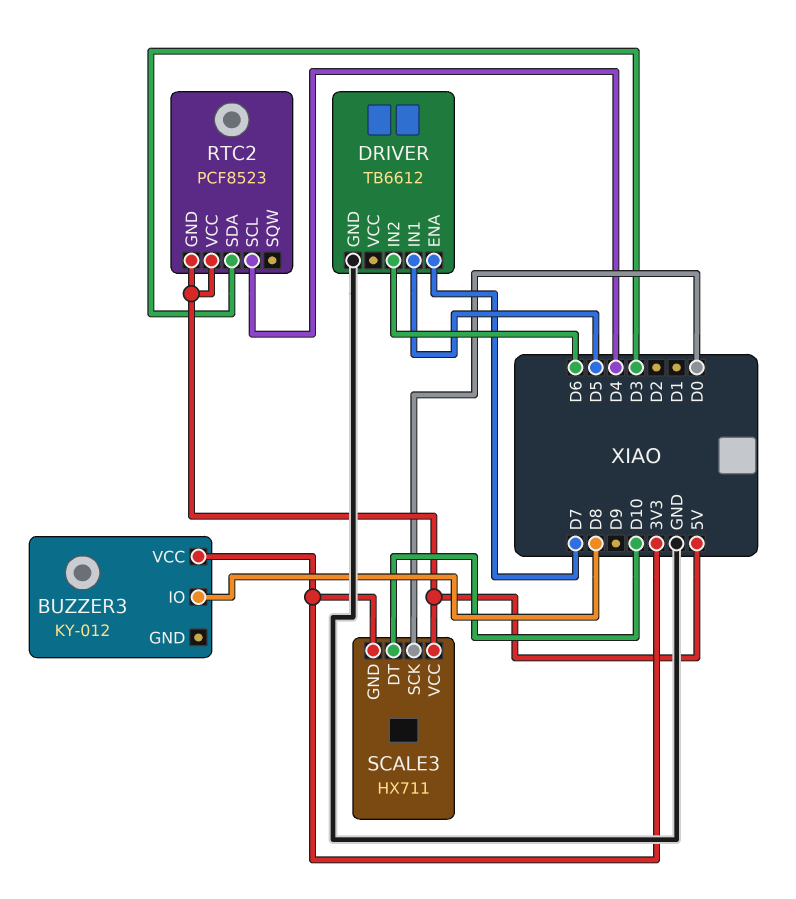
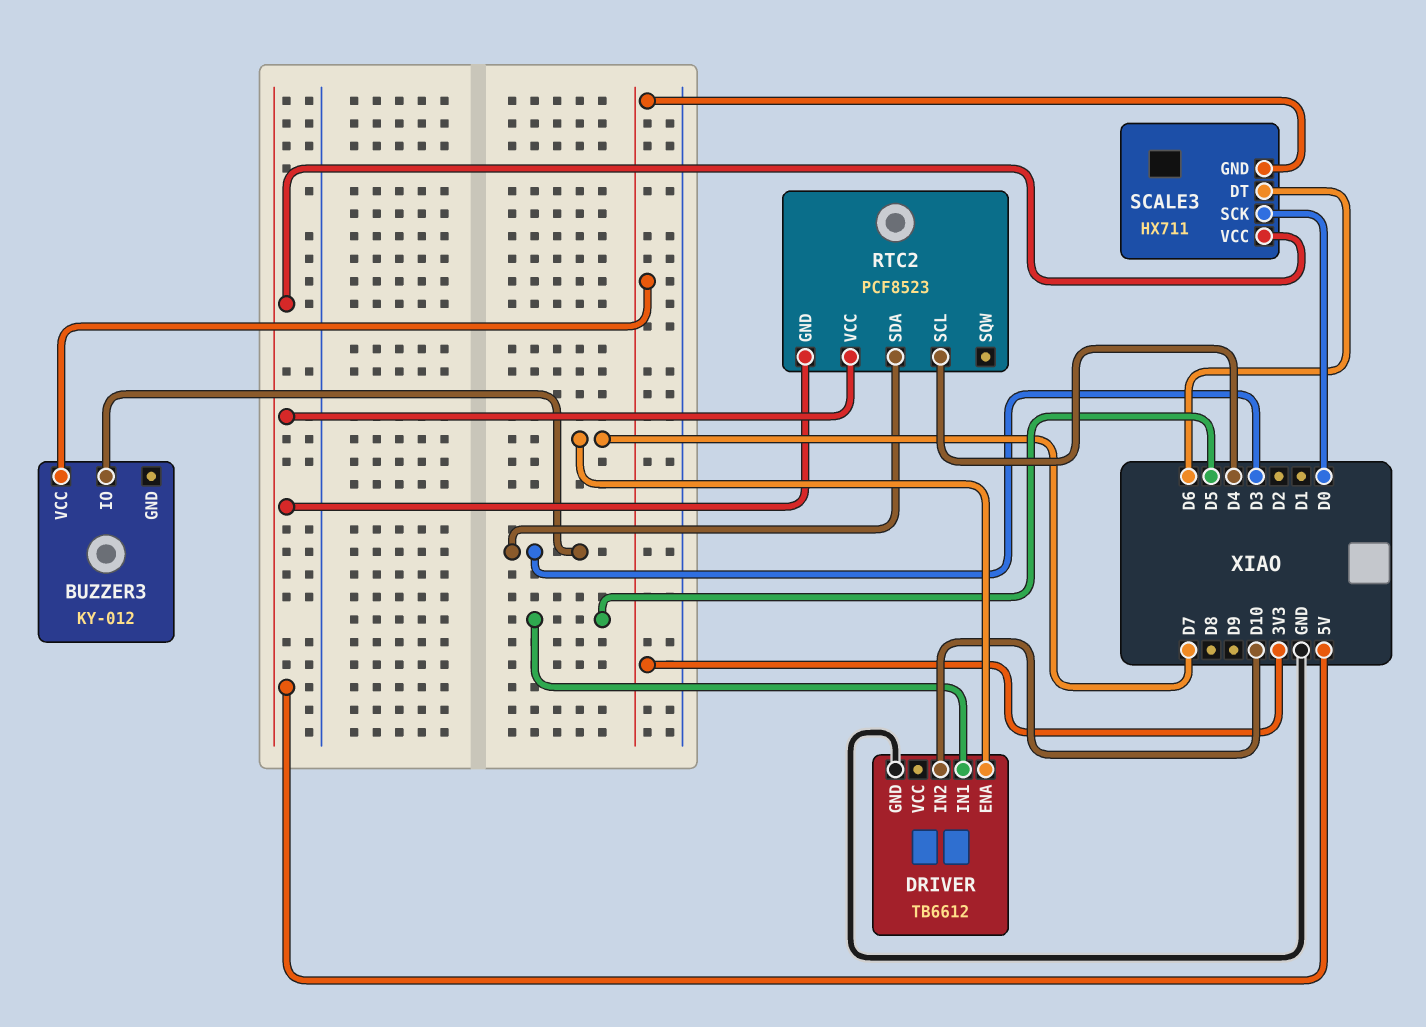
BUZZER3 pin IO: D8 -> D3
DRIVER pin IN2: D6 -> D10
SCALE3 pin DT: D10 -> D6

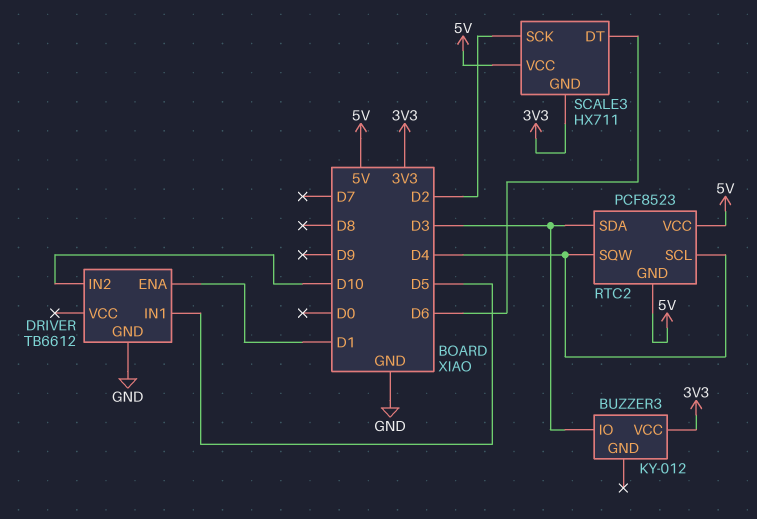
DRIVER pin ENA: D7 -> D1
RTC2 pin SQW: none -> D4
SCALE3 pin SCK: D0 -> D2

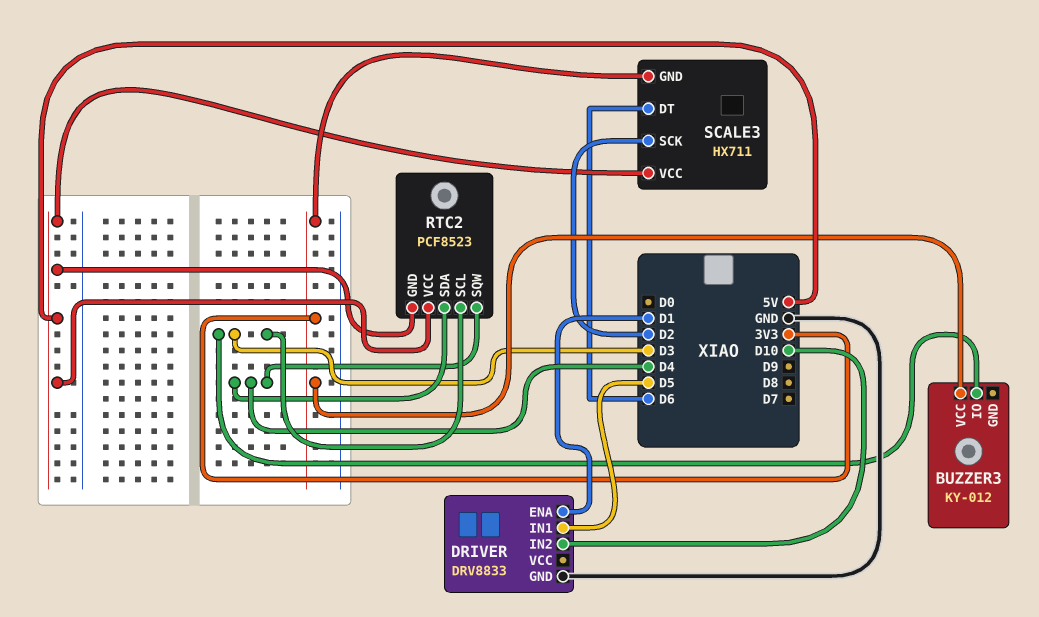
DRIVER: TB6612 -> DRV8833
RTC2 pin SCL: D4 -> D3
RTC2 pin SDA: D3 -> D4

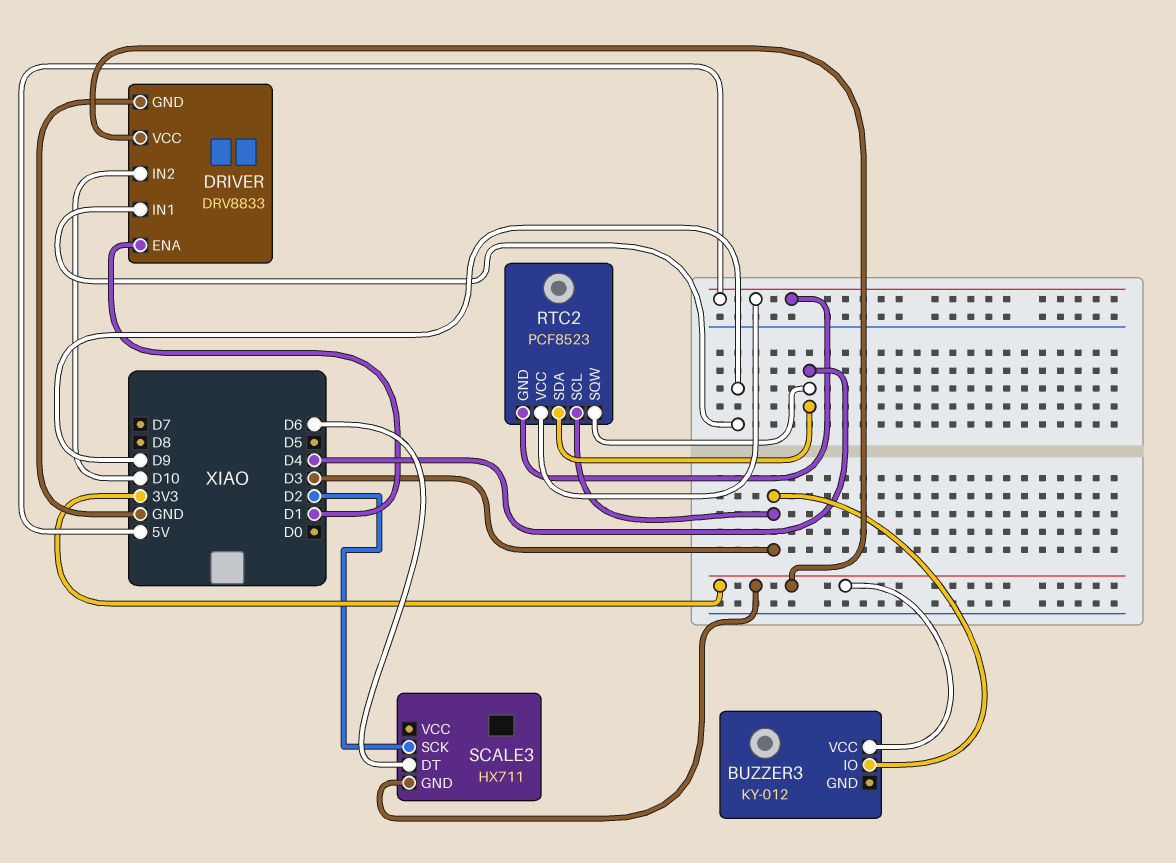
DRIVER pin IN1: D5 -> D9
DRIVER pin VCC: none -> 3V3
SCALE3 pin VCC: 5V -> none

